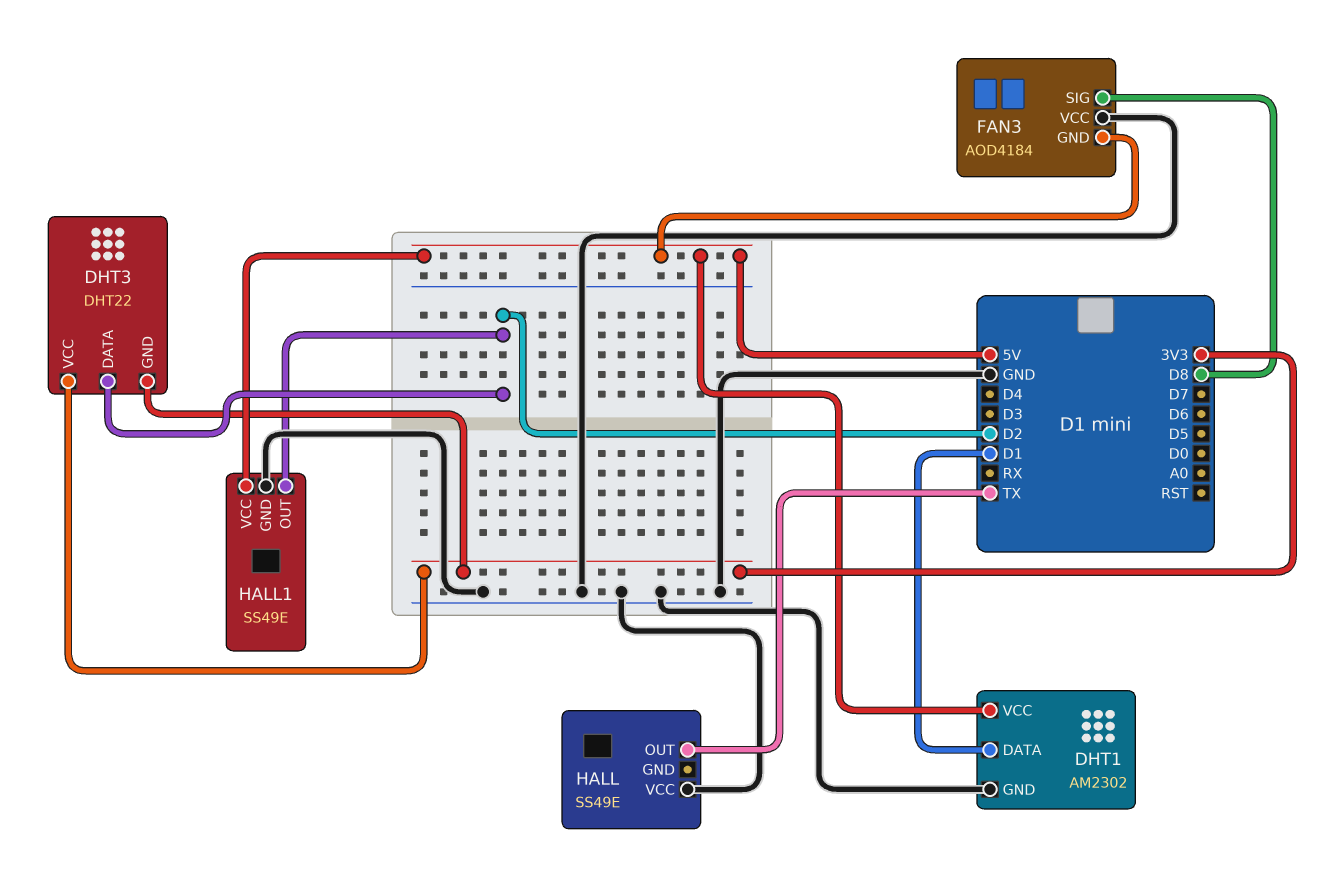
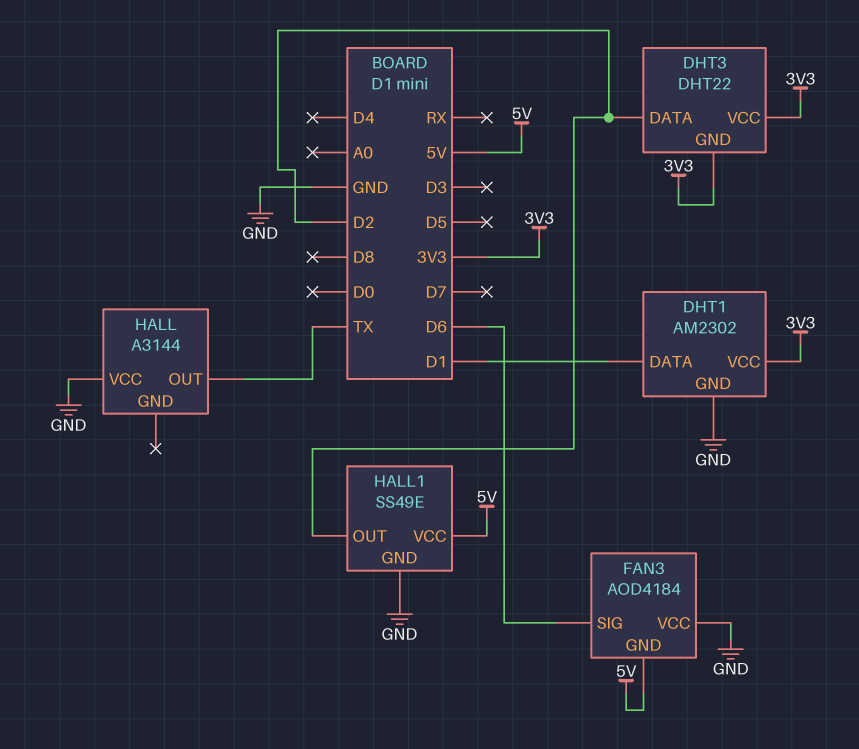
DHT1 pin VCC: 5V -> 3V3
FAN3 pin SIG: D8 -> D6
HALL: SS49E -> A3144

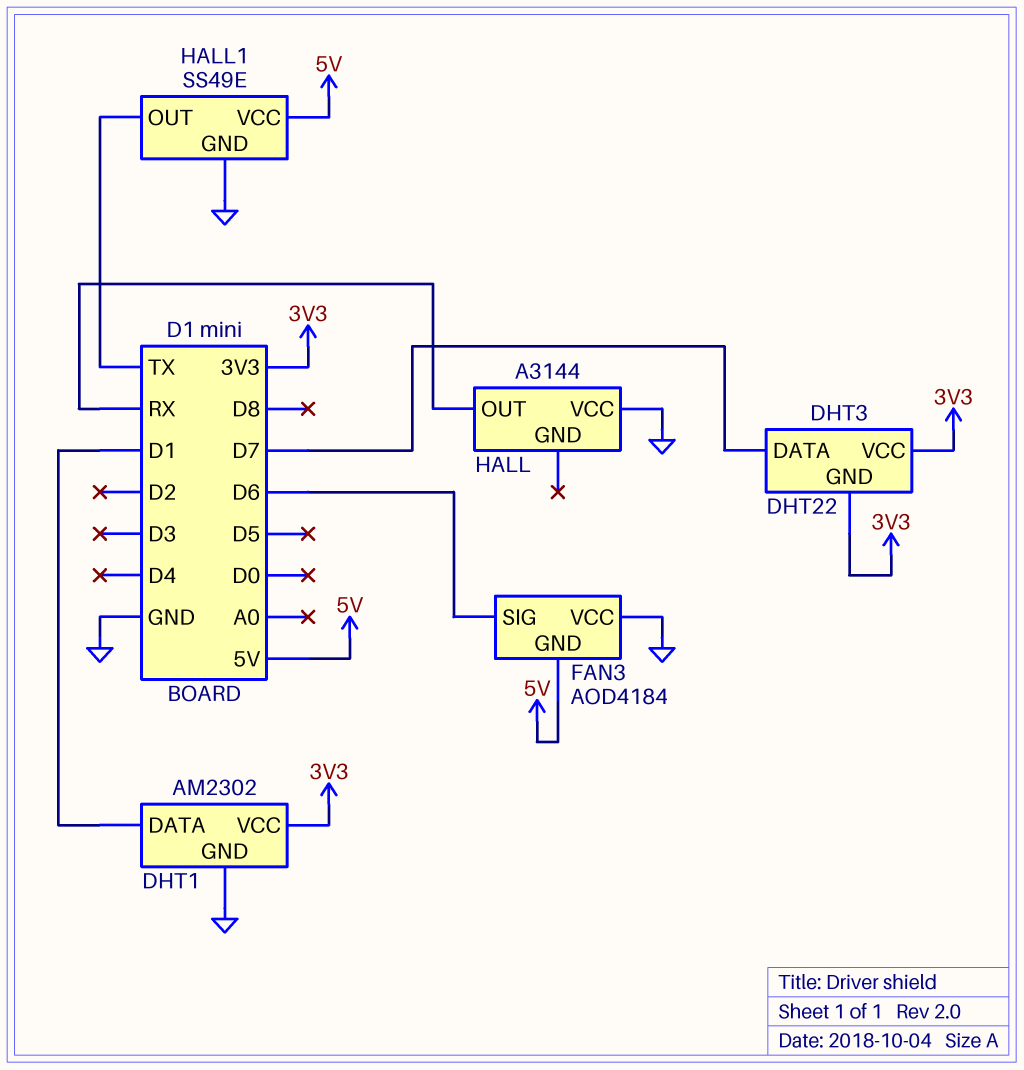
DHT3 pin DATA: D2 -> D7
HALL pin OUT: TX -> RX
HALL1 pin OUT: D2 -> TX

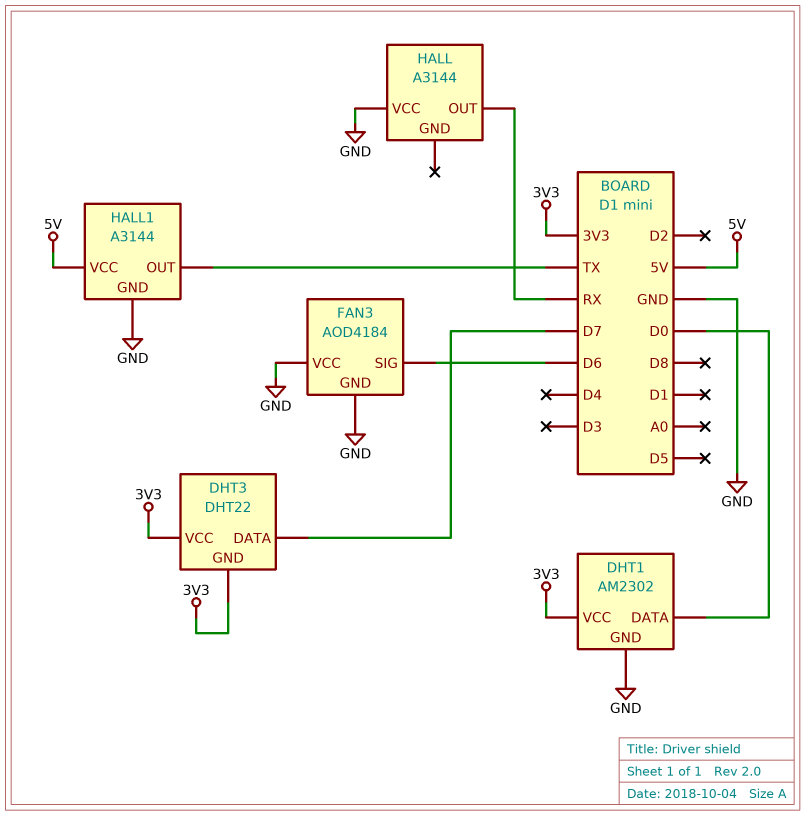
DHT1 pin DATA: D1 -> D0
FAN3 pin GND: 5V -> GND
HALL1: SS49E -> A3144

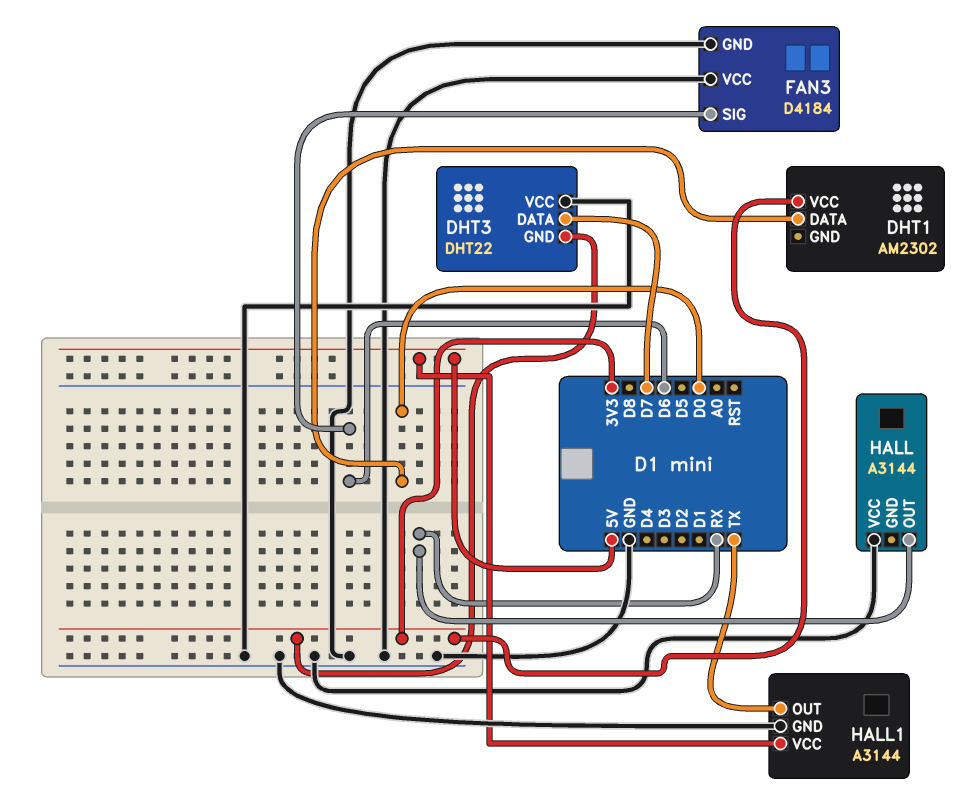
DHT1 pin GND: GND -> none
DHT3 pin VCC: 3V3 -> GND
FAN3: AOD4184 -> D4184

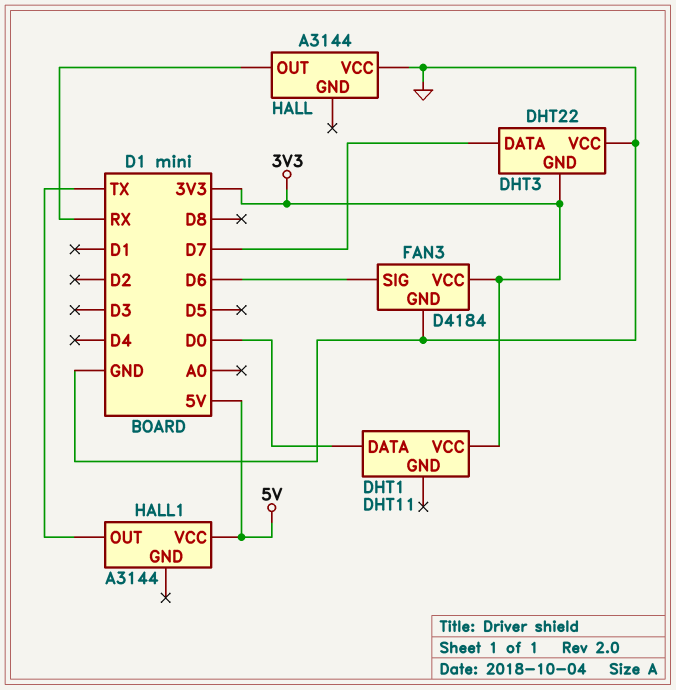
DHT1: AM2302 -> DHT11
FAN3 pin VCC: GND -> 3V3
HALL1 pin GND: GND -> none

